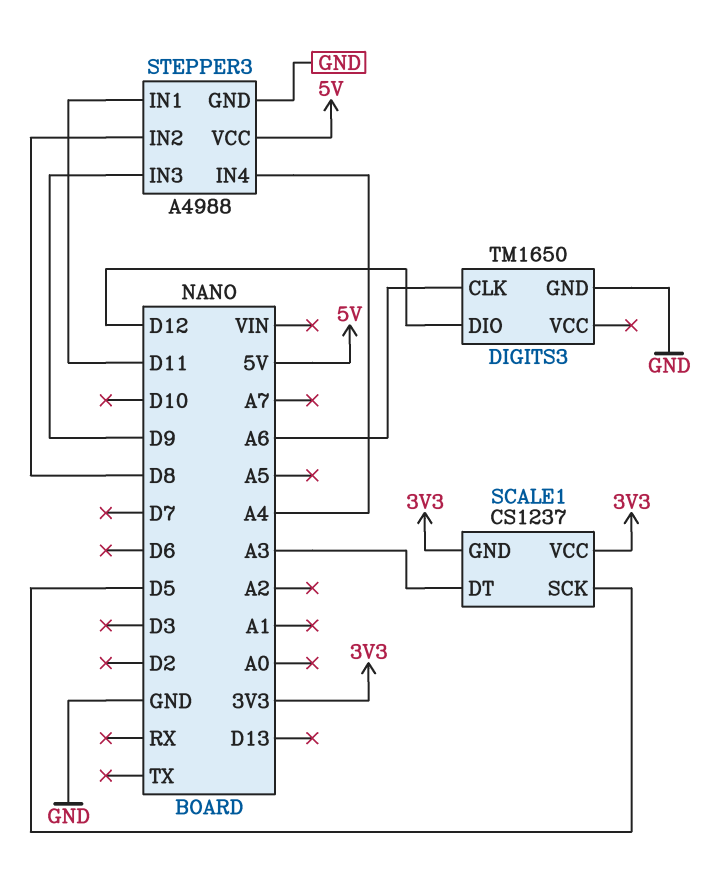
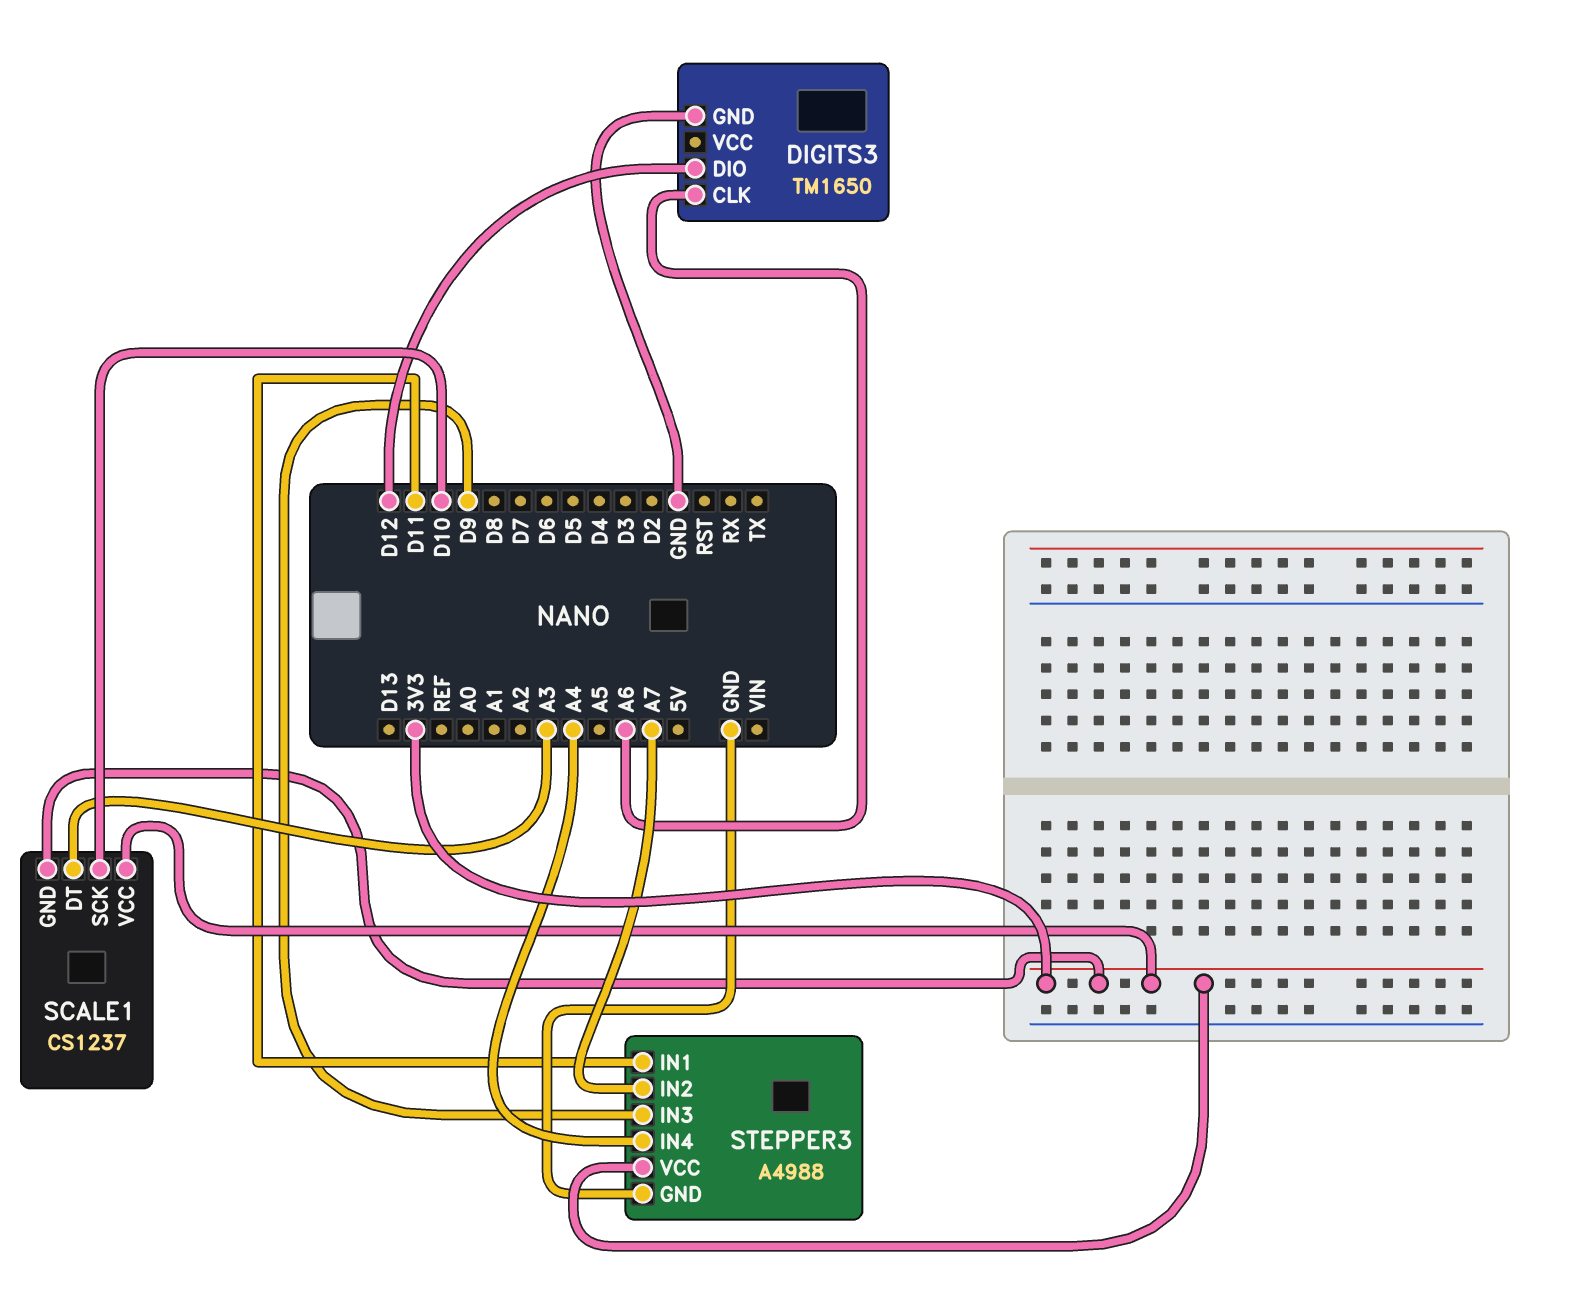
SCALE1 pin SCK: D5 -> D10
STEPPER3 pin IN2: D8 -> A7
STEPPER3 pin VCC: 5V -> 3V3

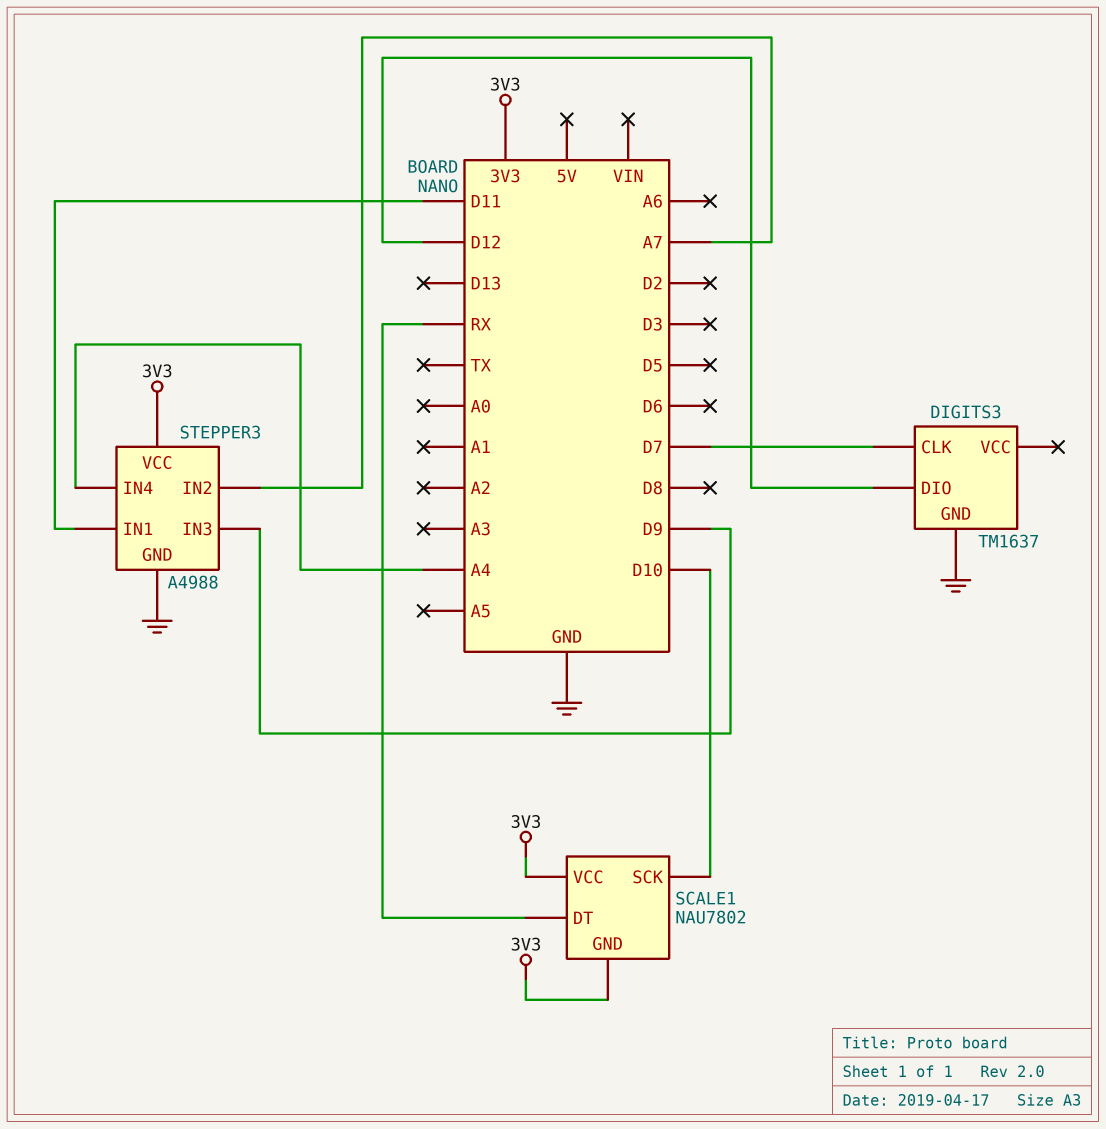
DIGITS3: TM1650 -> TM1637
DIGITS3 pin CLK: A6 -> D7
SCALE1: CS1237 -> NAU7802
SCALE1 pin DT: A3 -> RX

